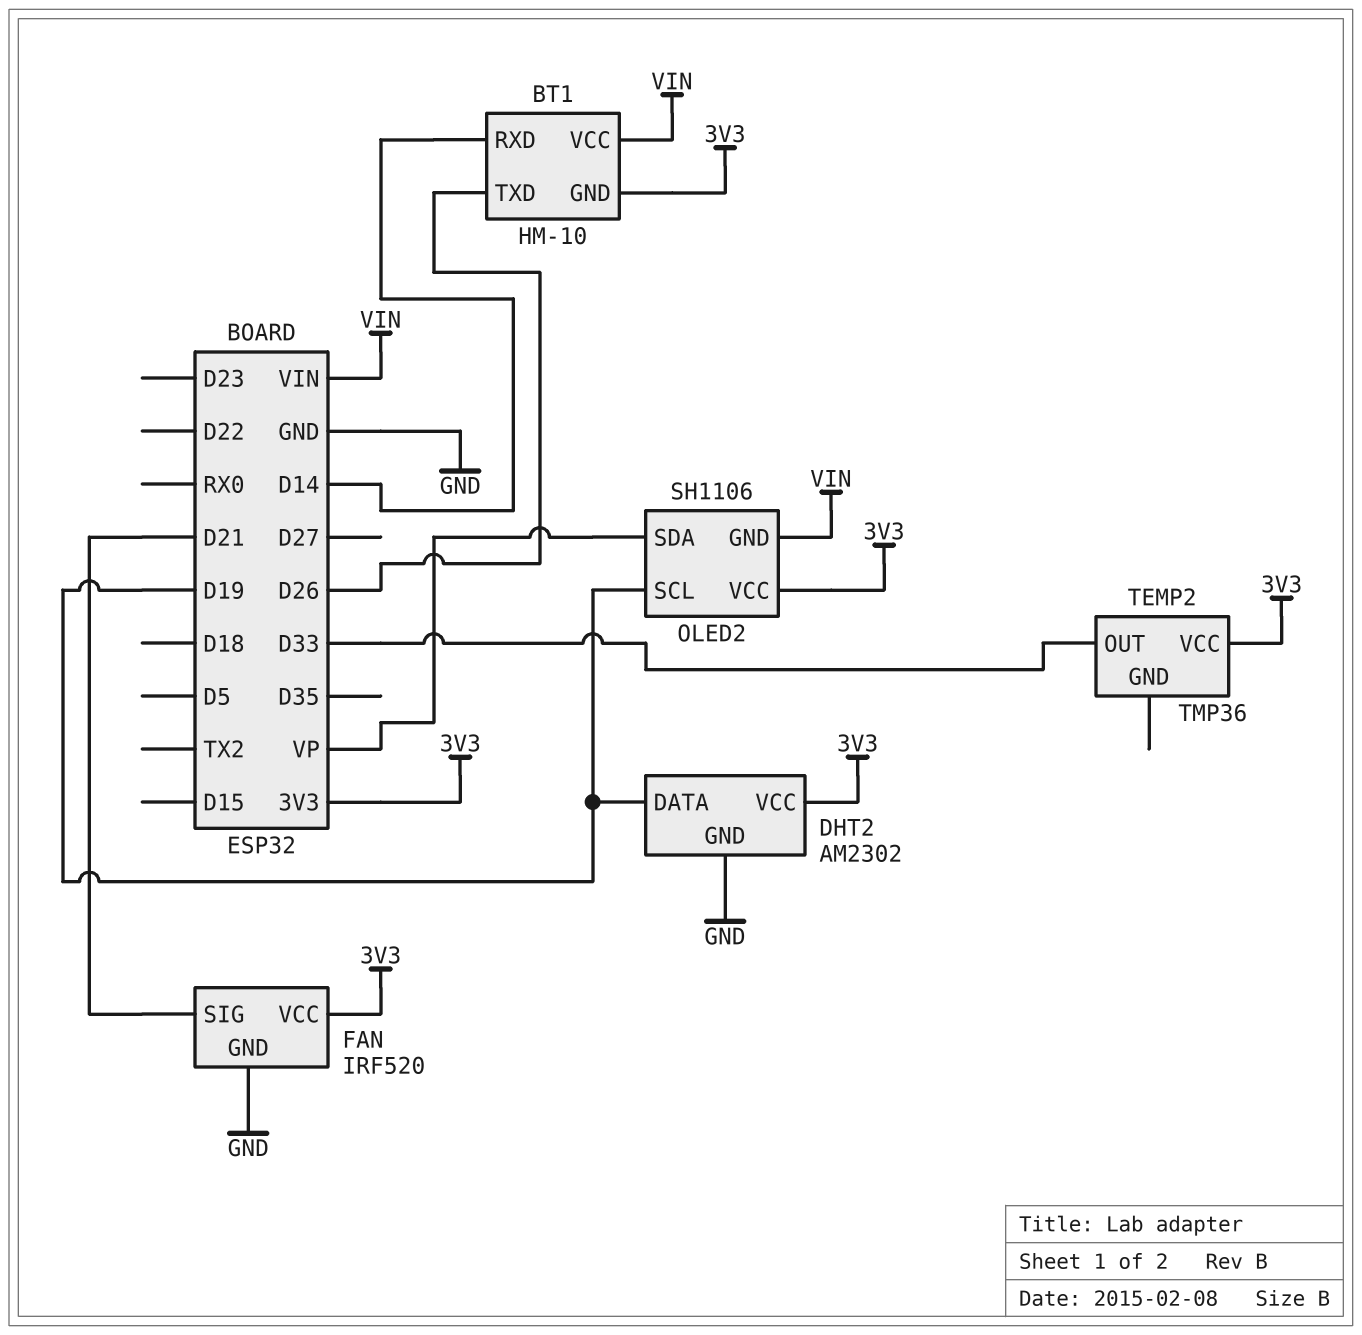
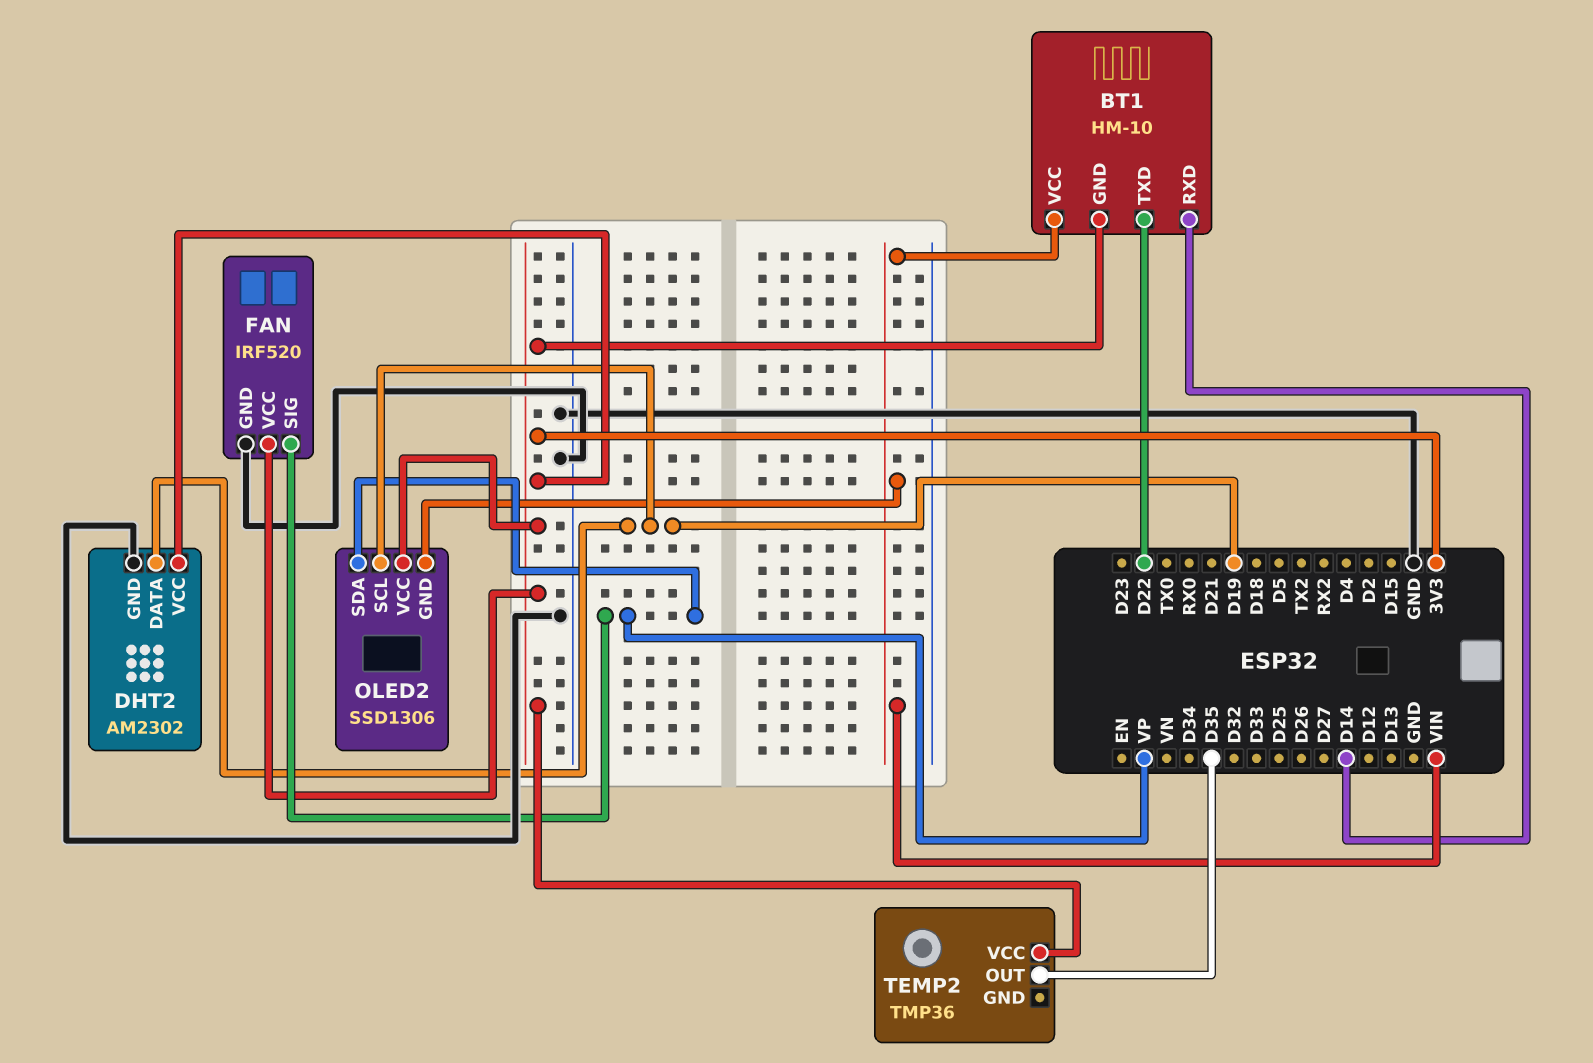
BT1 pin TXD: D26 -> D22
FAN pin SIG: D21 -> VP
OLED2: SH1106 -> SSD1306
TEMP2 pin OUT: D33 -> D35

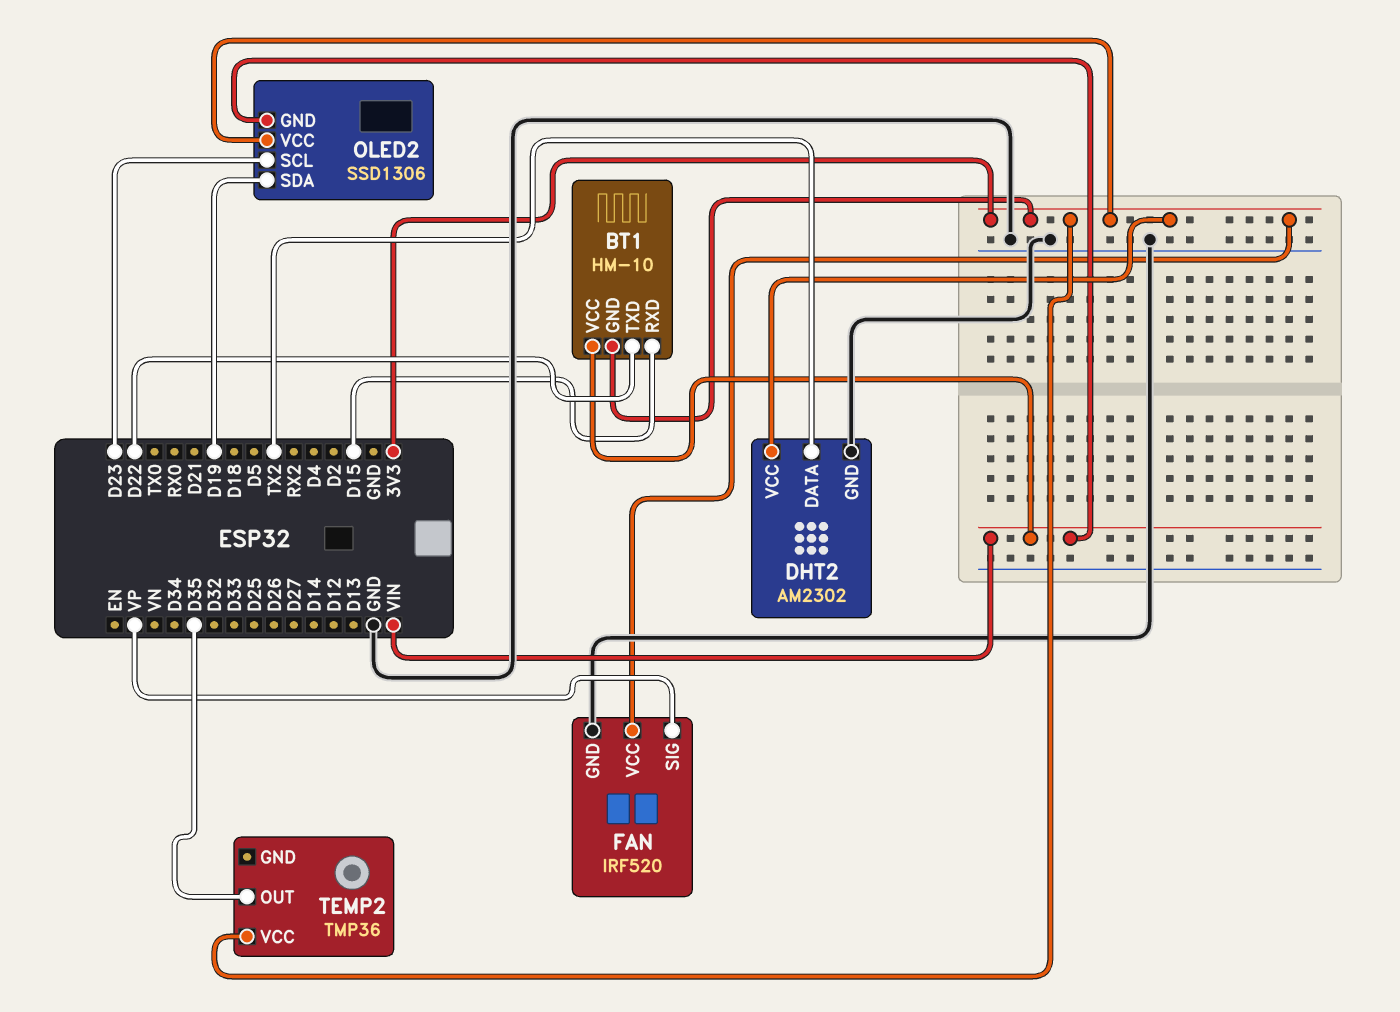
BT1 pin RXD: D14 -> D15
DHT2 pin DATA: D19 -> TX2
OLED2 pin SCL: D19 -> D23
OLED2 pin SDA: VP -> D19

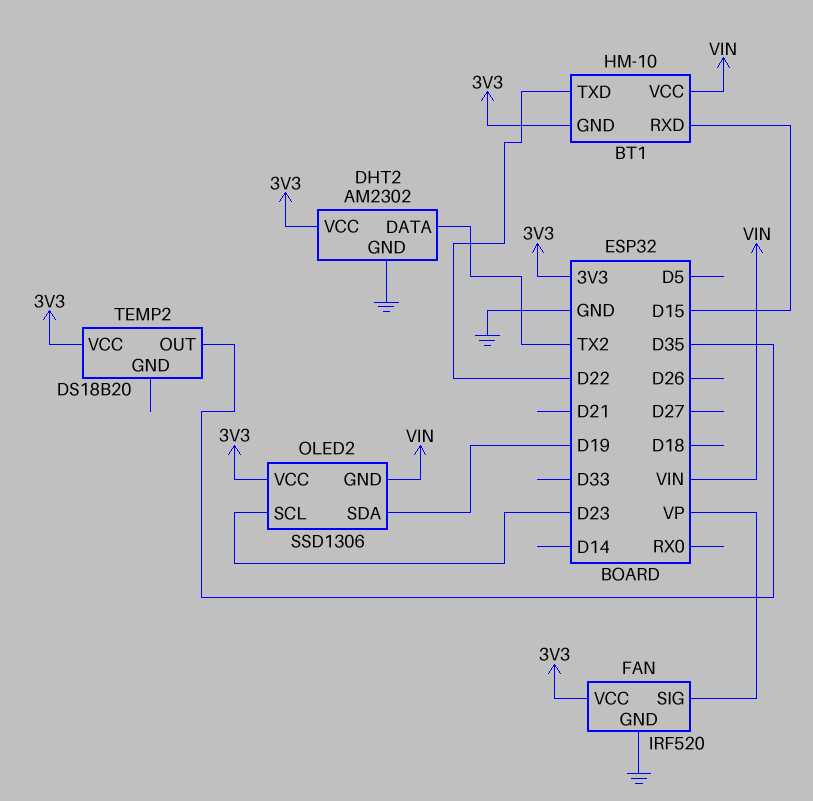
TEMP2: TMP36 -> DS18B20

